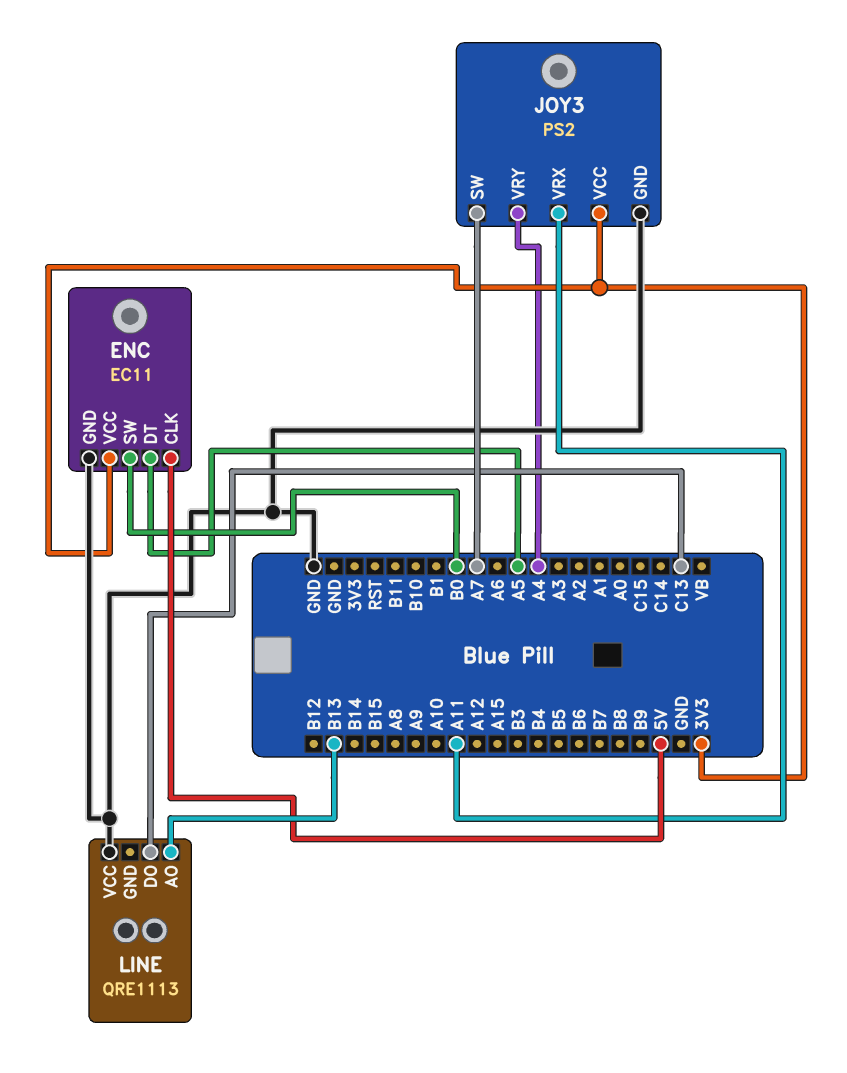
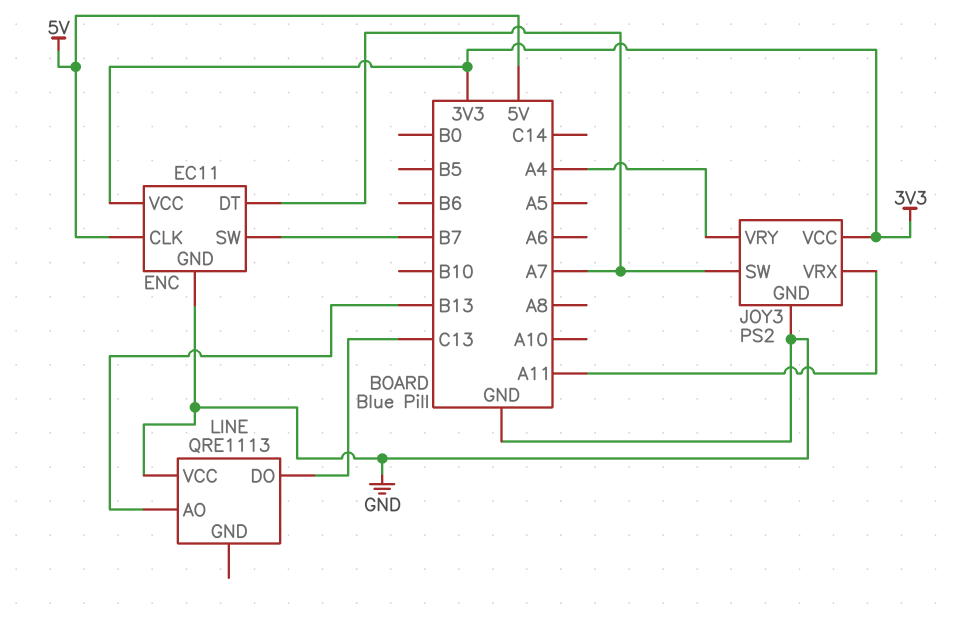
ENC pin DT: A5 -> A7
ENC pin SW: B0 -> B7

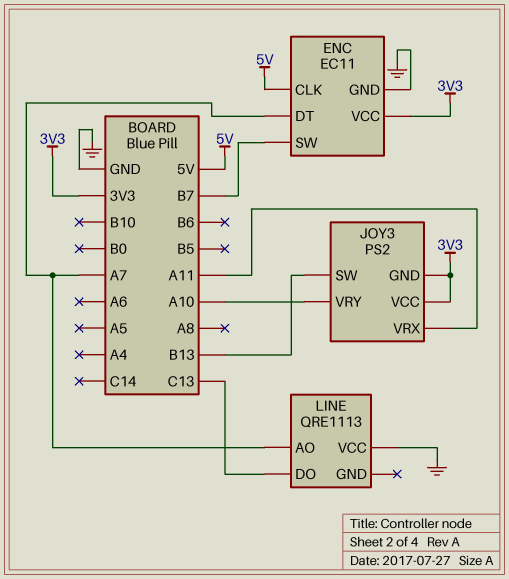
JOY3 pin GND: GND -> 3V3
JOY3 pin SW: A7 -> B13
JOY3 pin VRY: A4 -> A10
LINE pin AO: B13 -> A7

